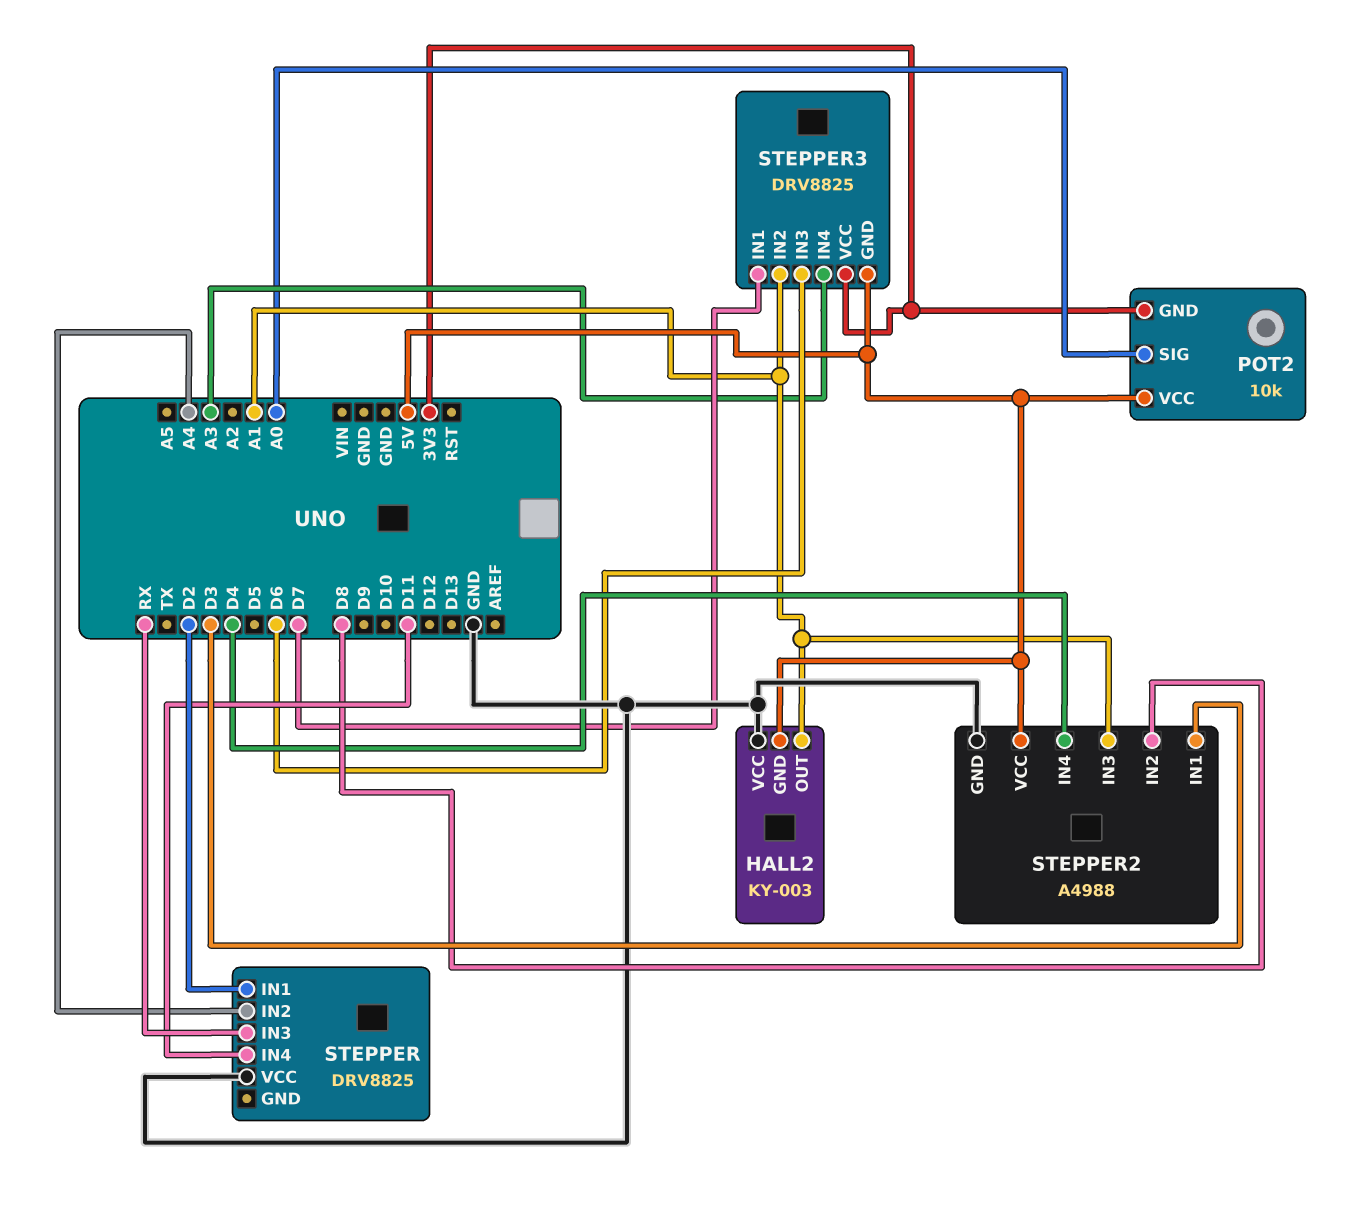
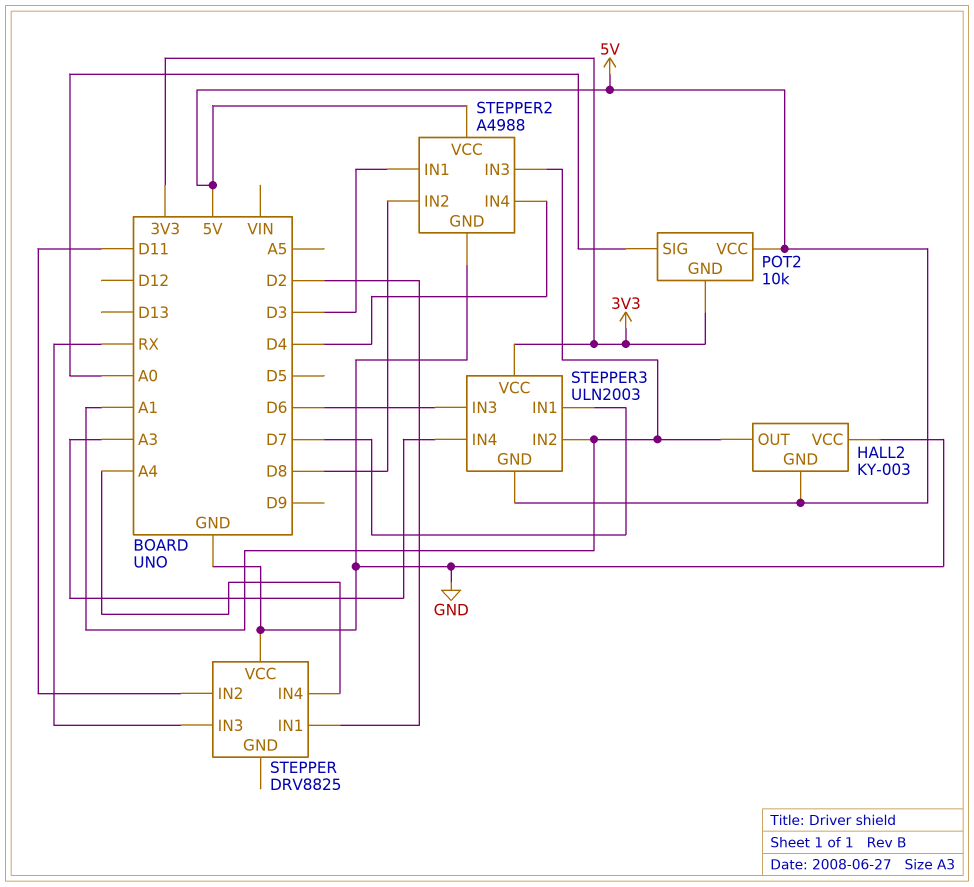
STEPPER pin IN2: A4 -> D11
STEPPER pin IN4: D11 -> A4
STEPPER3: DRV8825 -> ULN2003

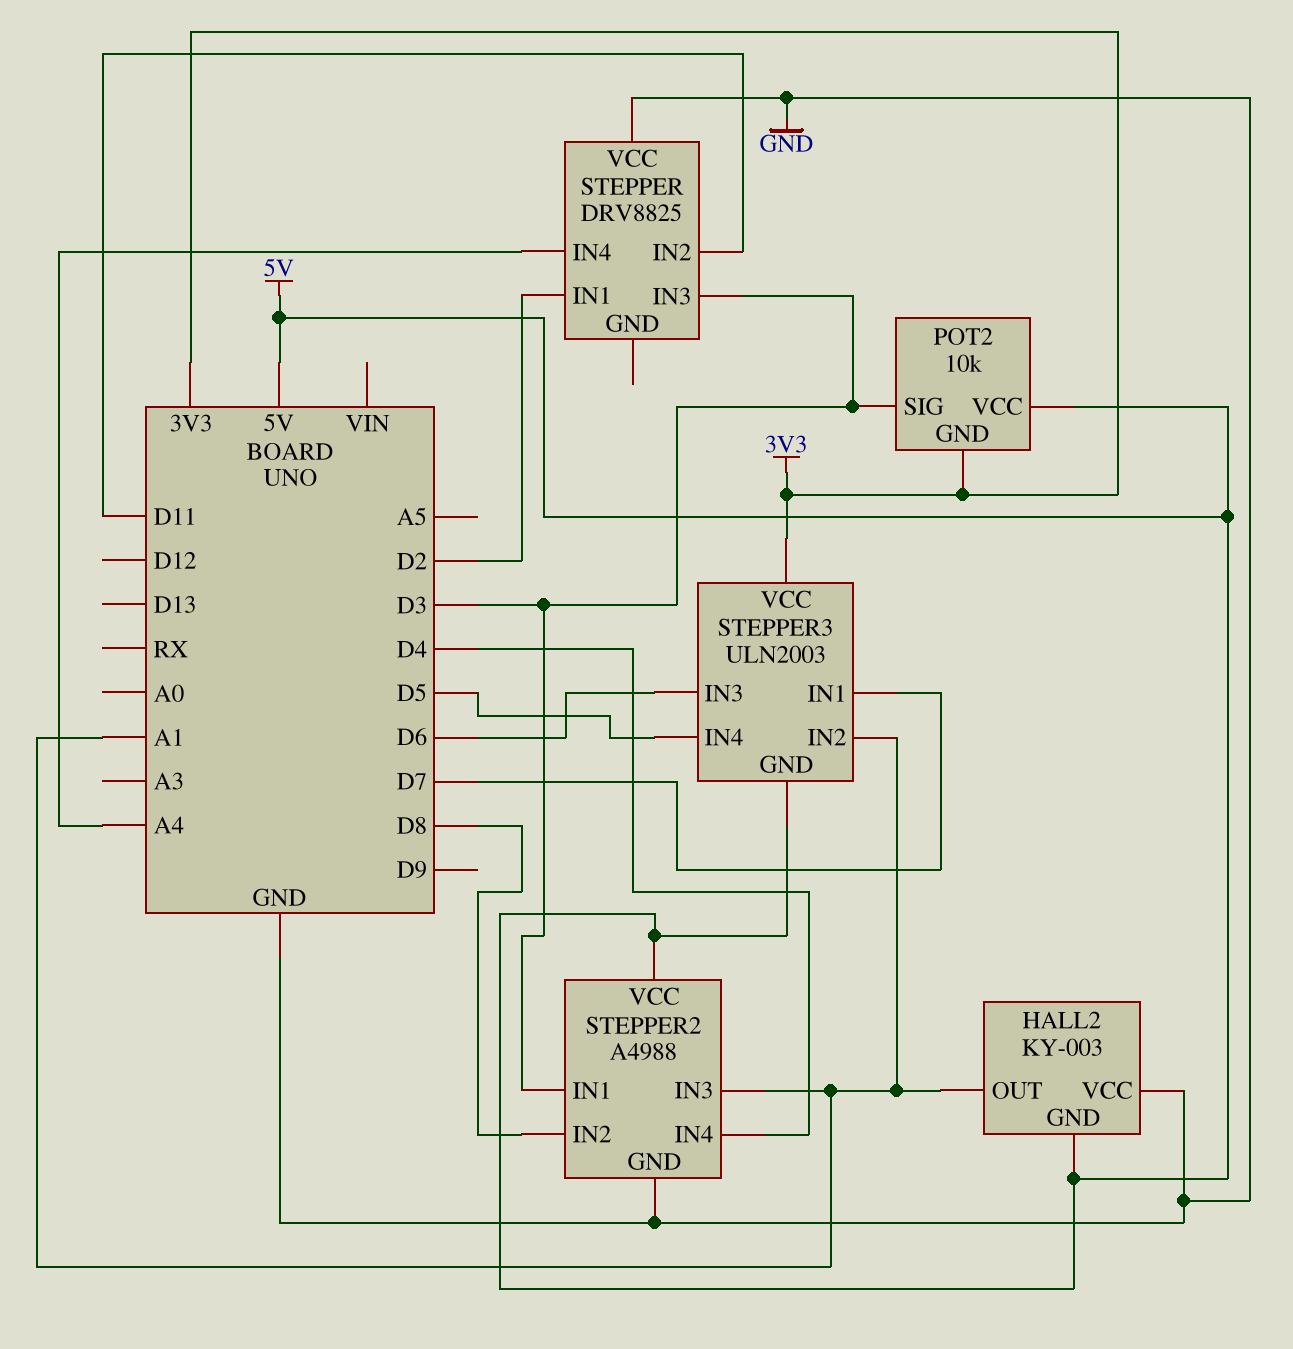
POT2 pin SIG: A0 -> D3
STEPPER pin IN3: RX -> D3
STEPPER3 pin IN4: A3 -> D5

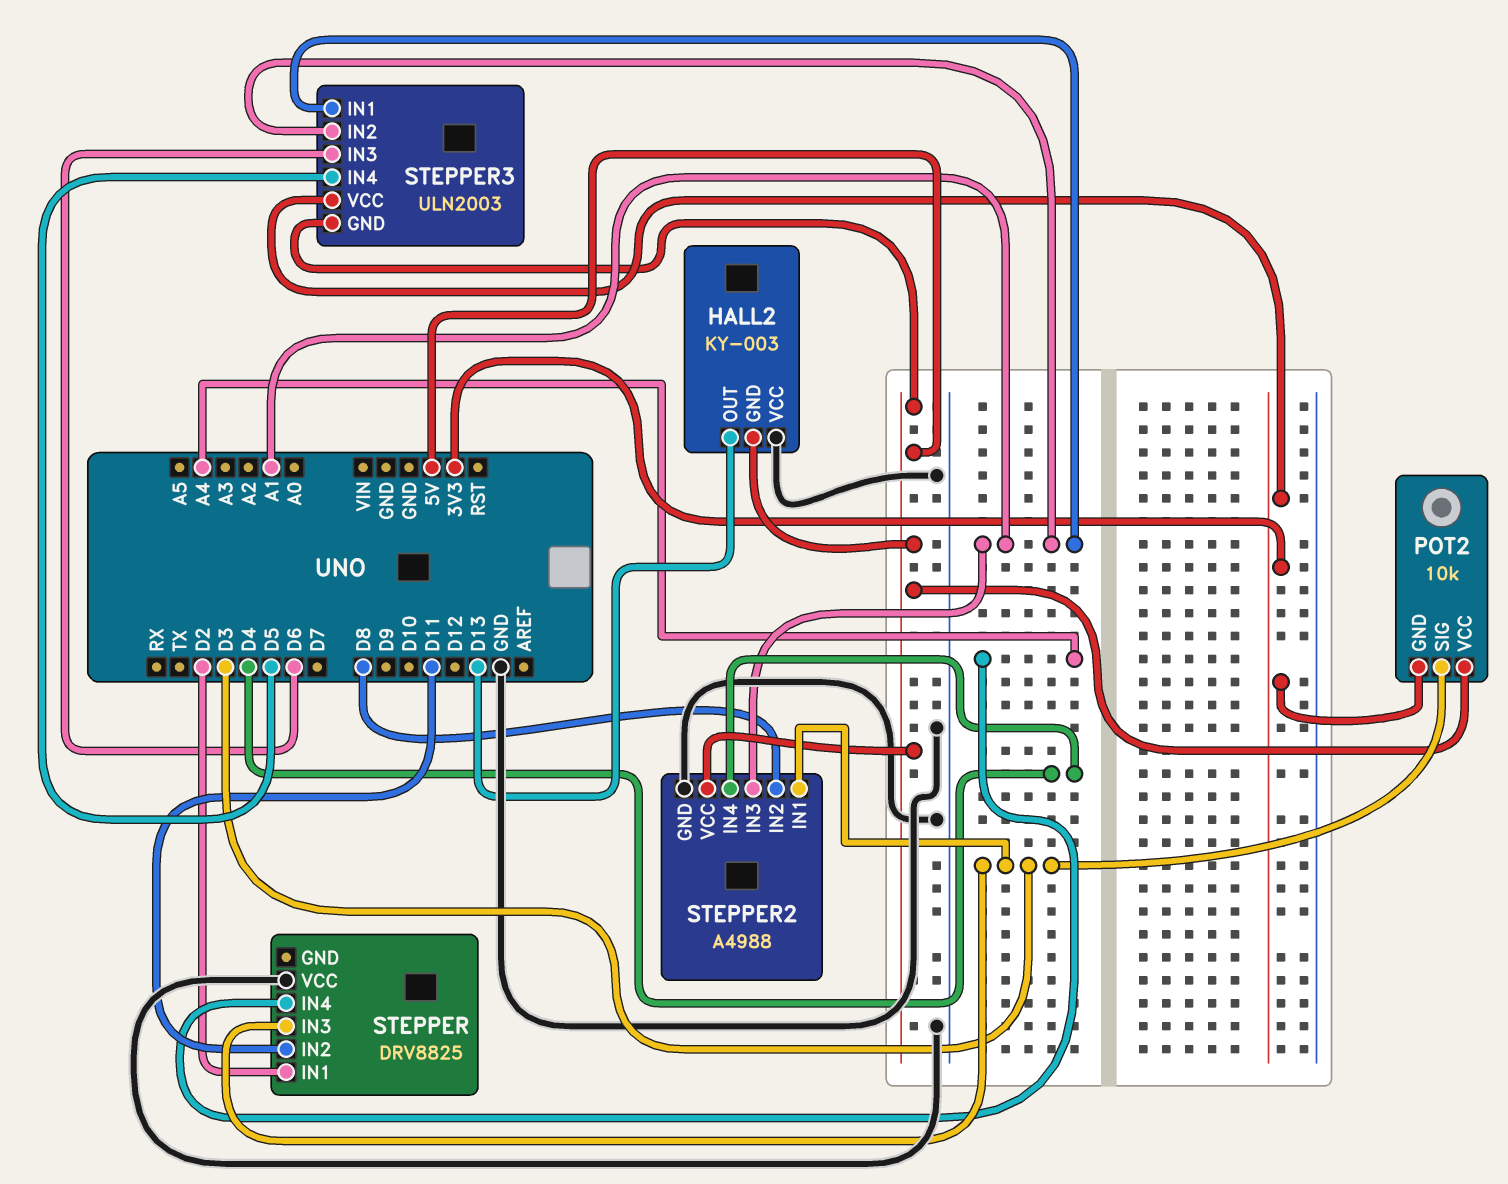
HALL2 pin OUT: A1 -> D13
STEPPER3 pin IN1: D7 -> A1

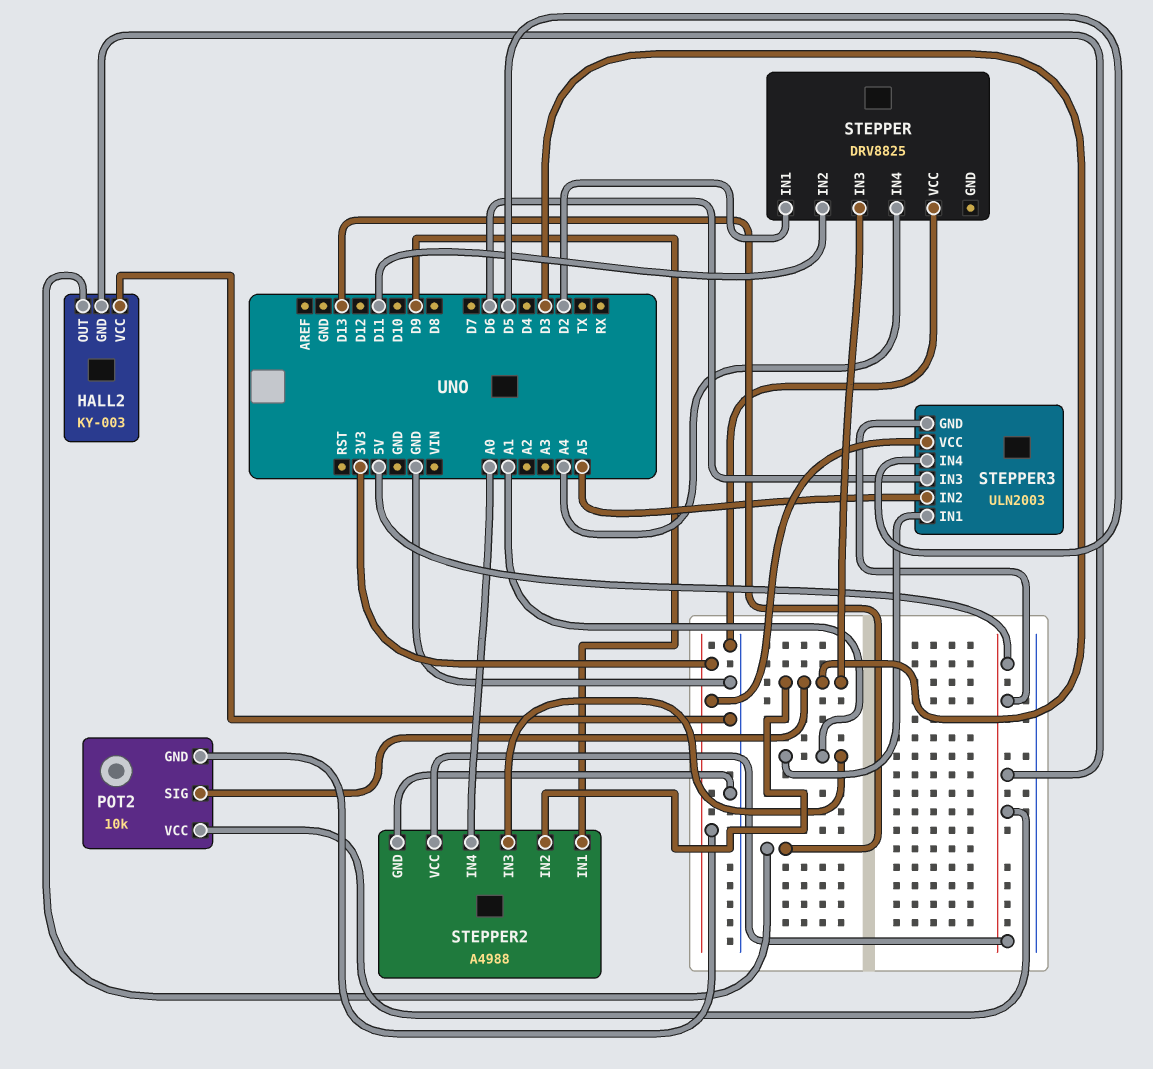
STEPPER2 pin IN1: D3 -> D9
STEPPER2 pin IN2: D8 -> D3
STEPPER2 pin IN4: D4 -> A0
STEPPER3 pin IN2: A1 -> A5

